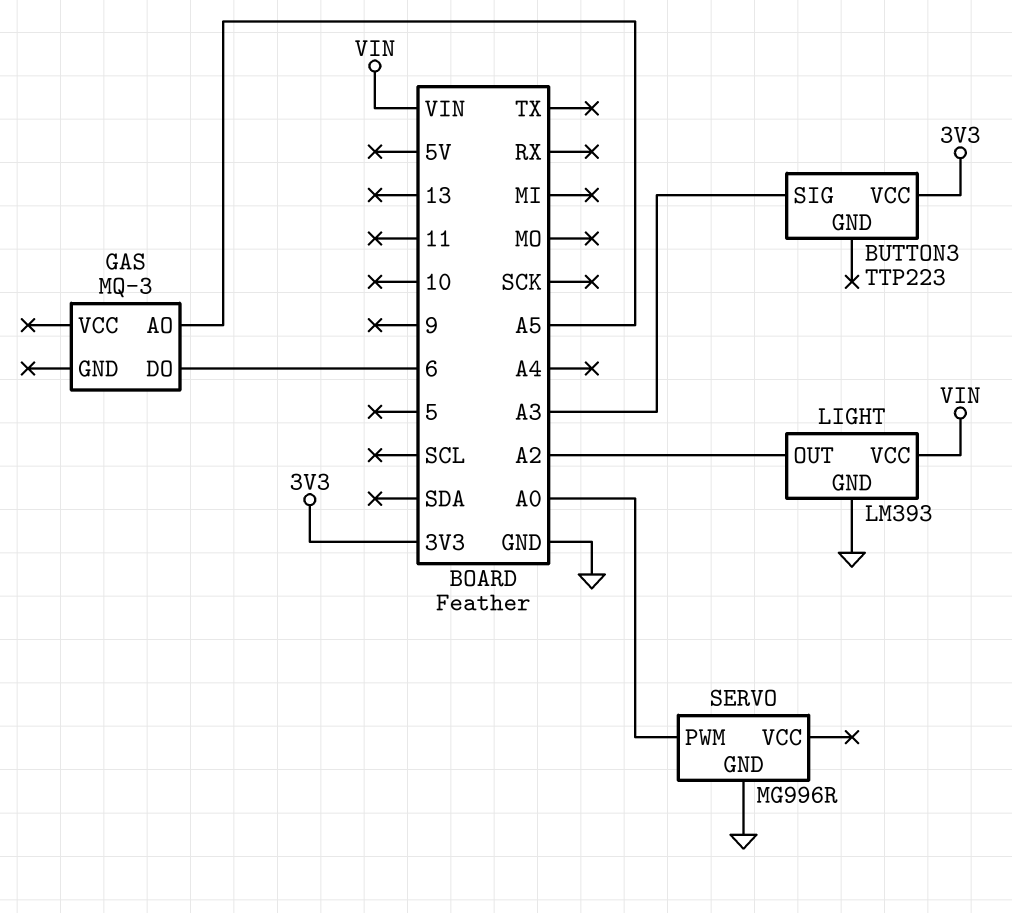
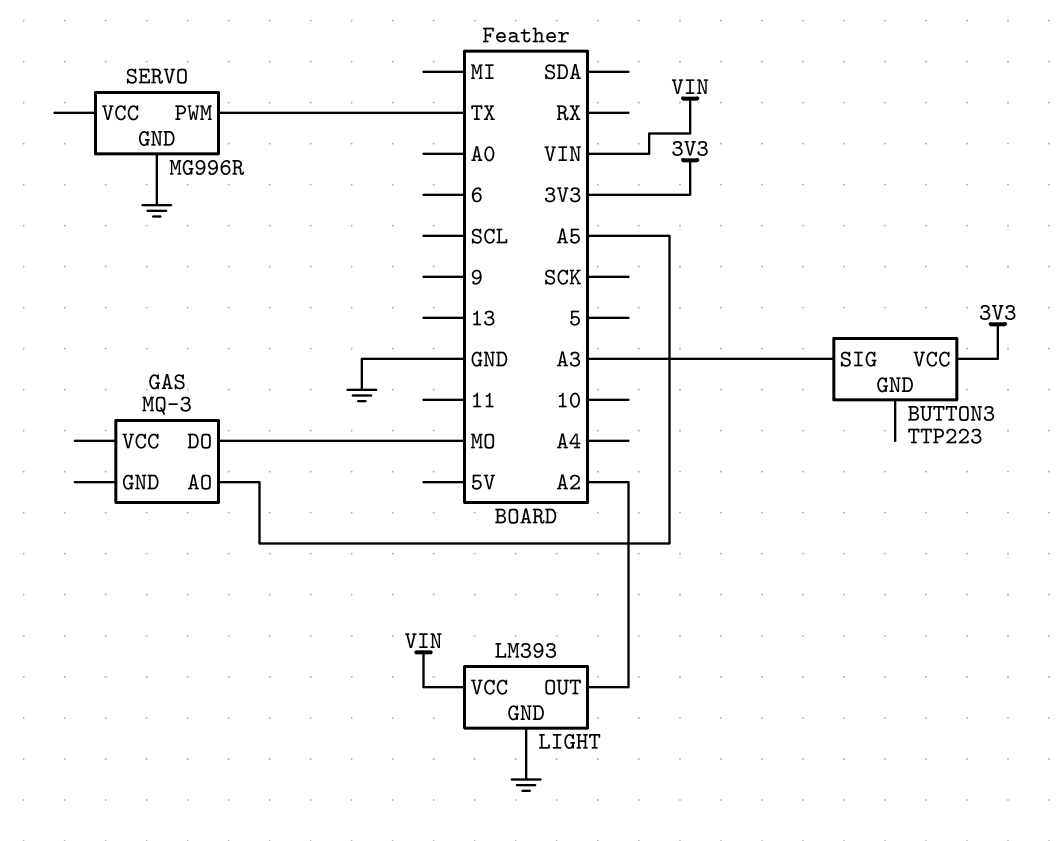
GAS pin DO: 6 -> MO
SERVO pin PWM: A0 -> TX

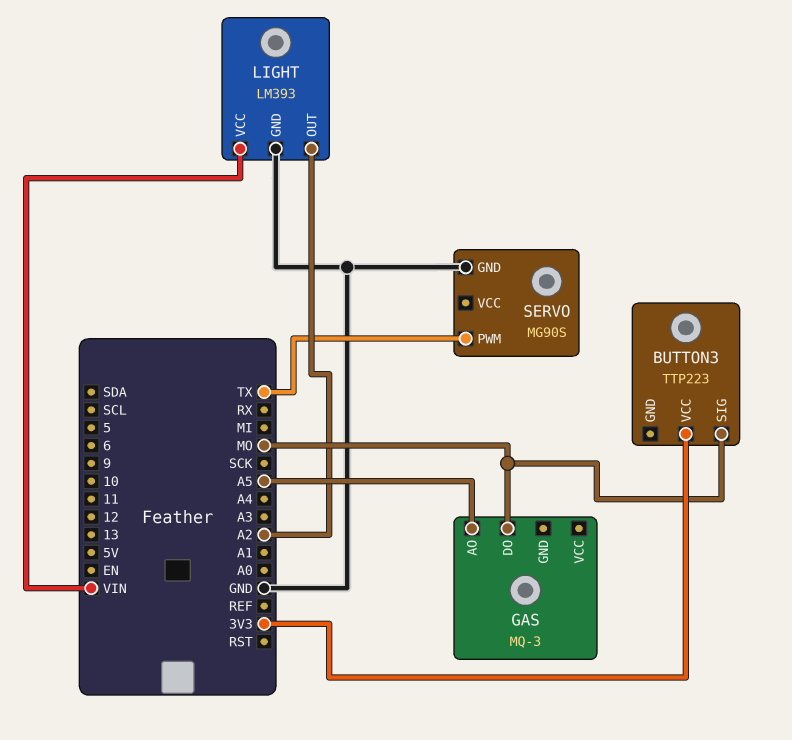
BUTTON3 pin SIG: A3 -> MO
SERVO: MG996R -> MG90S

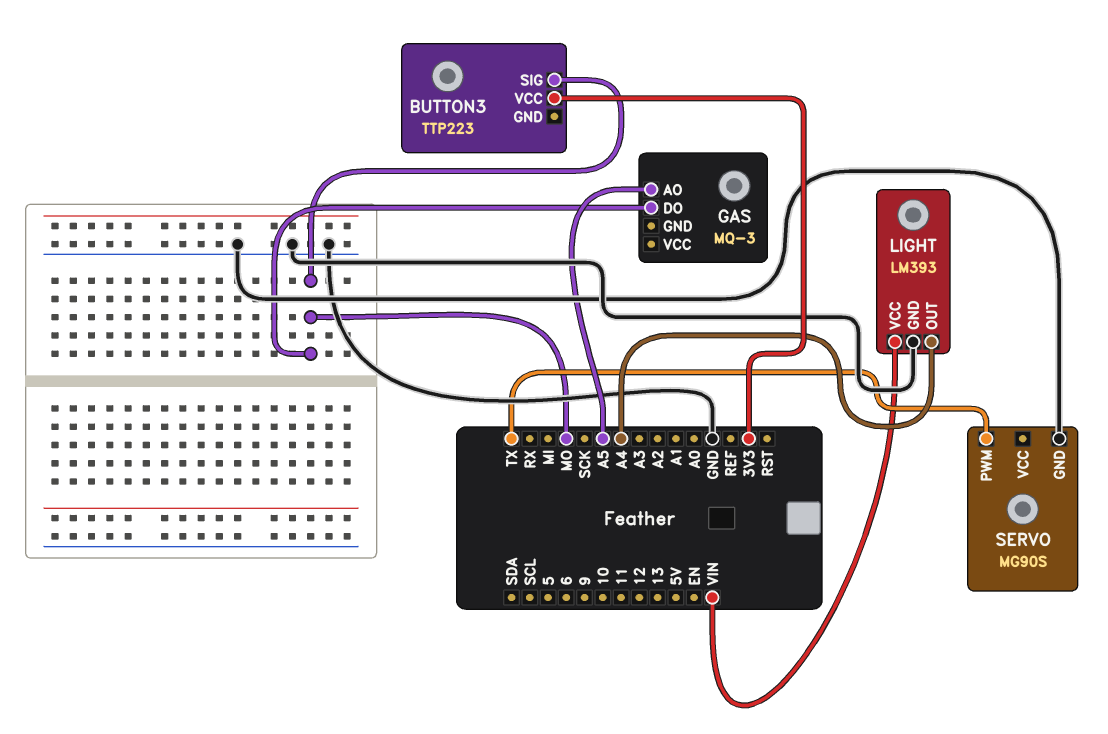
LIGHT pin OUT: A2 -> A4

